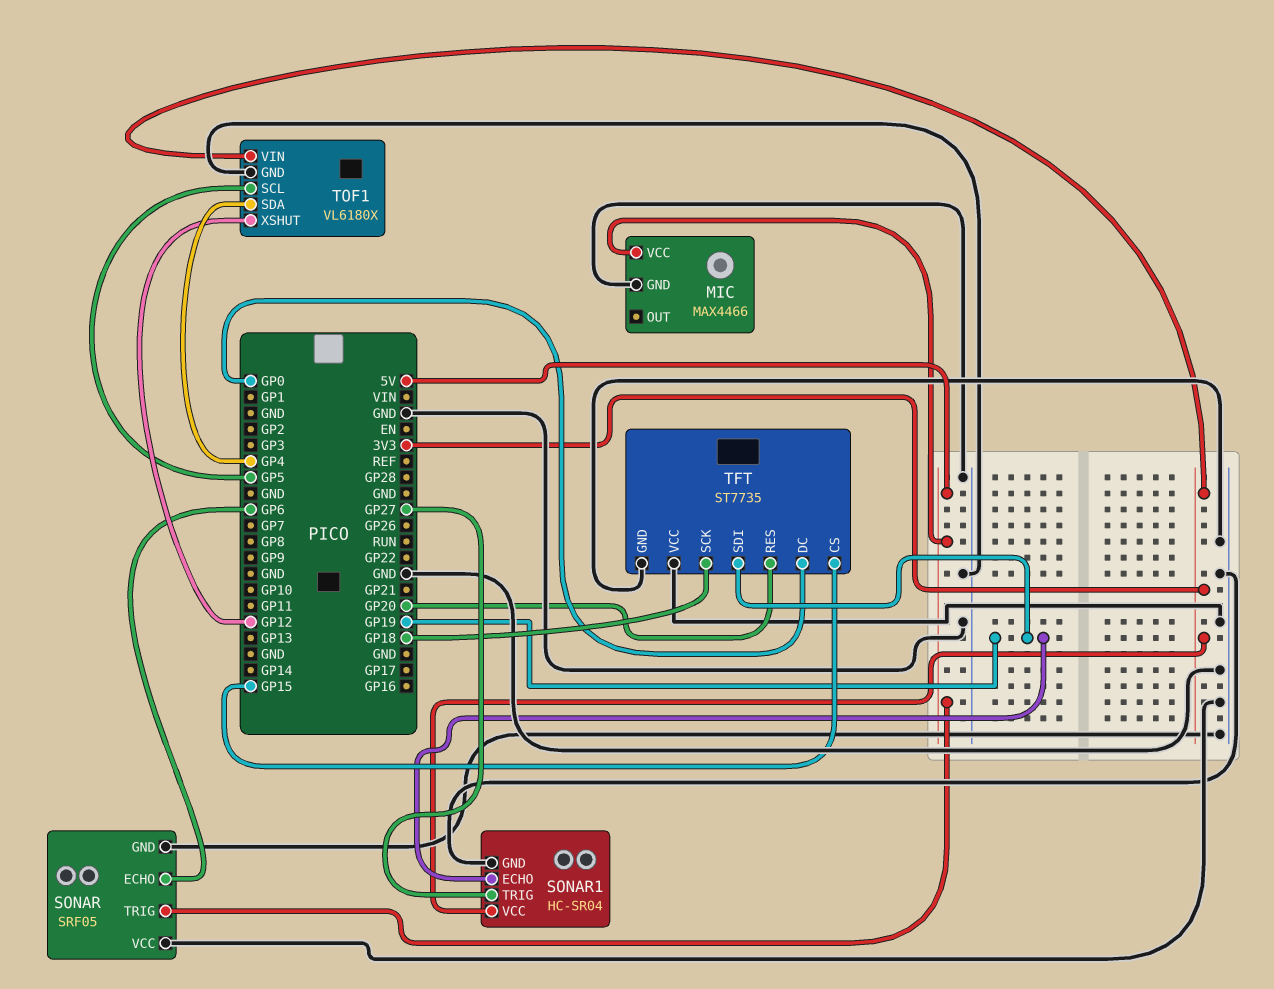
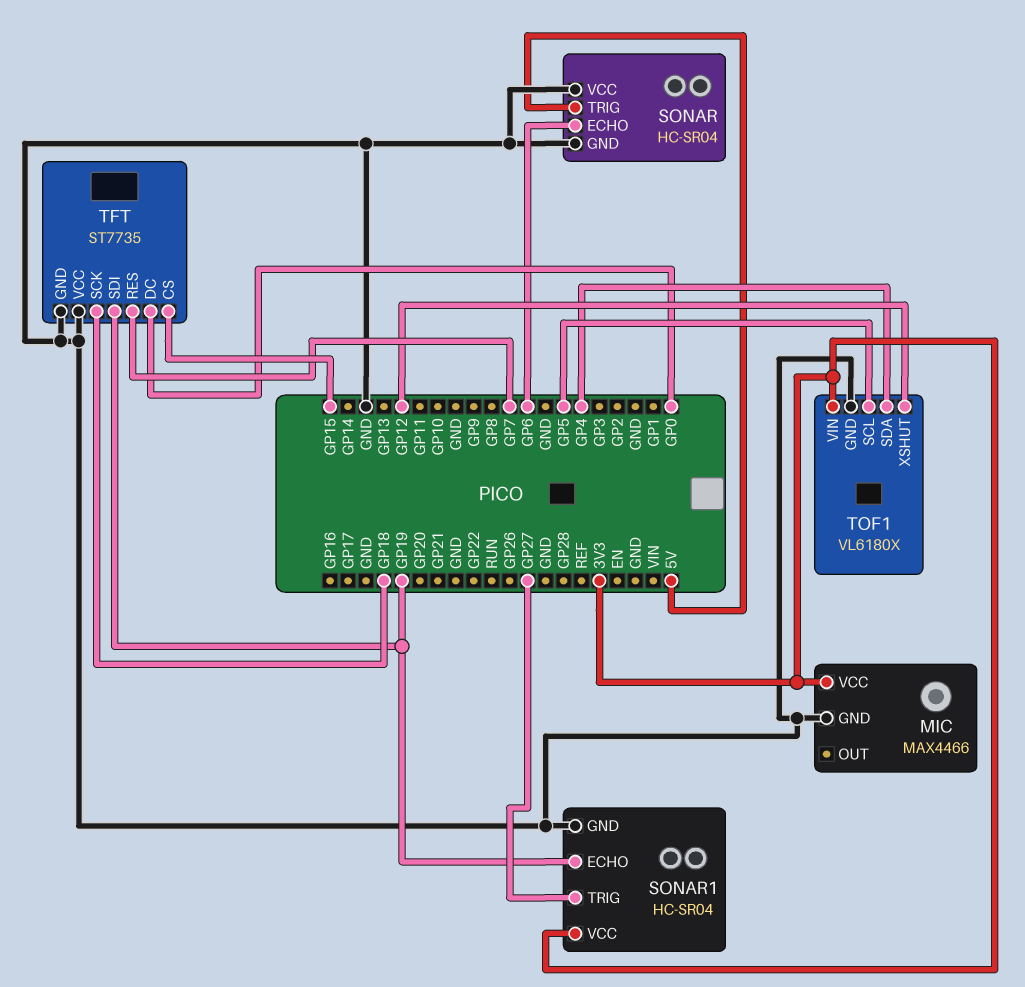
MIC pin VCC: 5V -> 3V3
SONAR: SRF05 -> HC-SR04
TFT pin RES: GP20 -> GP7

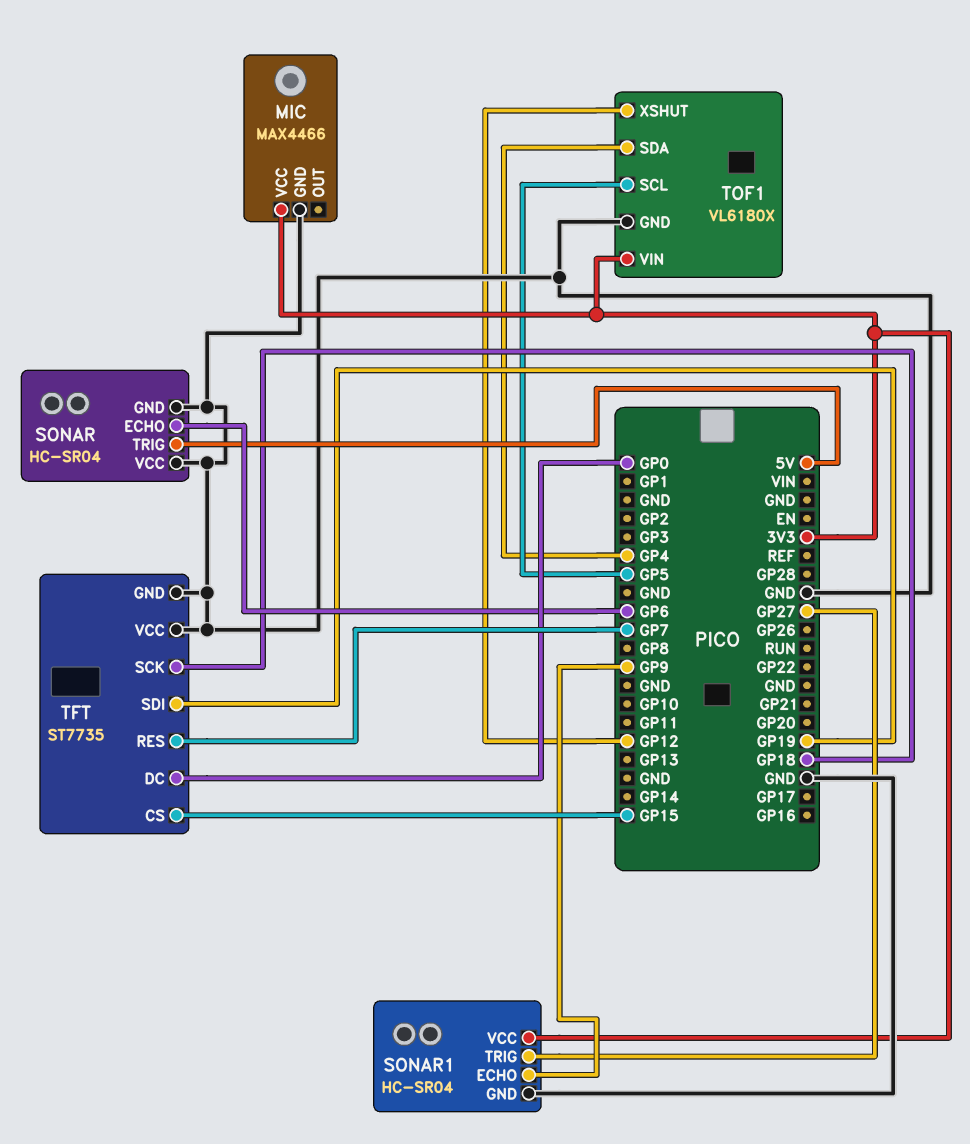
SONAR1 pin ECHO: GP19 -> GP9

